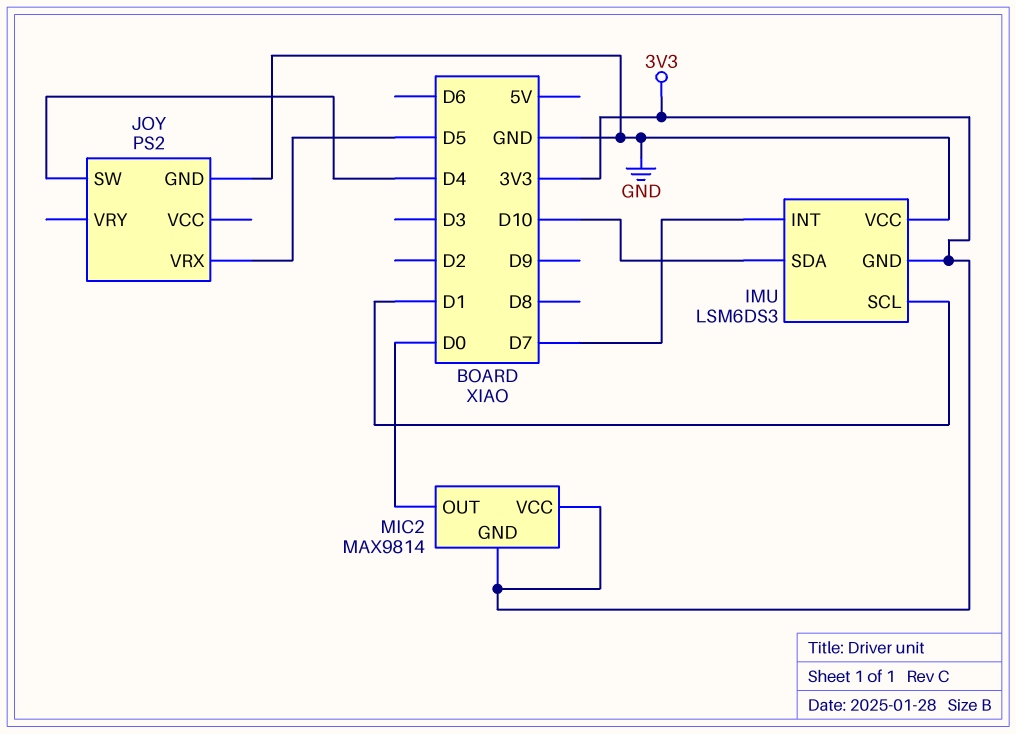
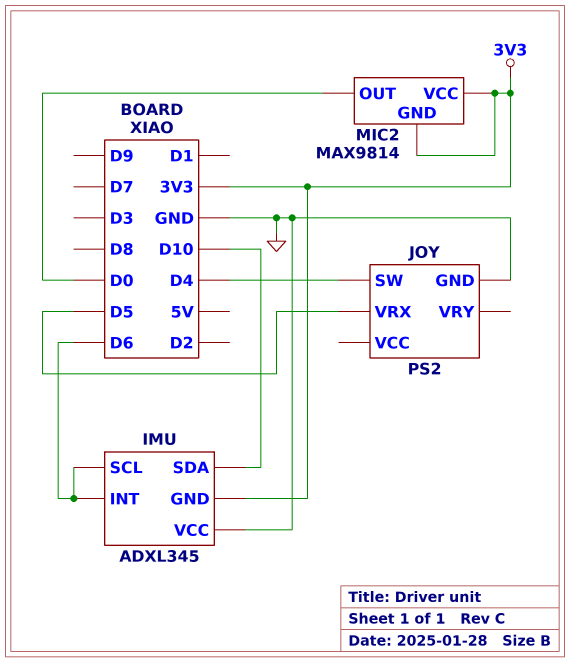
IMU: LSM6DS3 -> ADXL345
IMU pin INT: D7 -> D6
IMU pin SCL: D1 -> D6

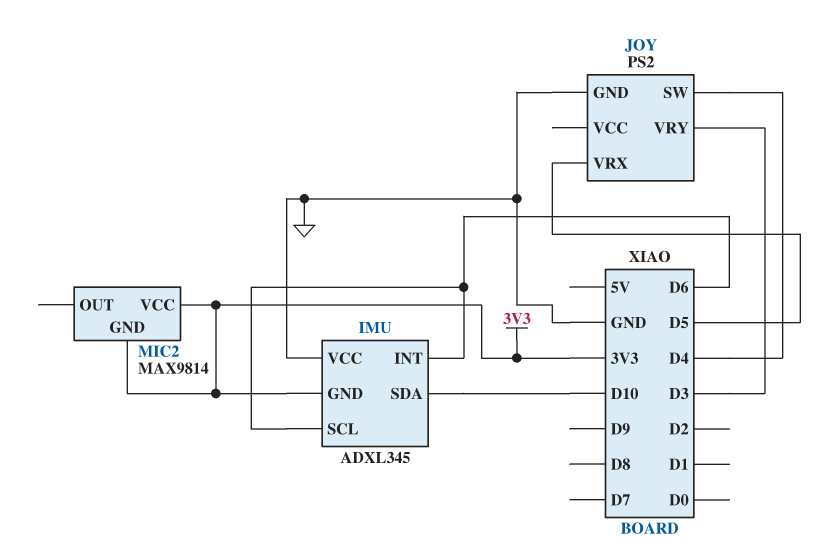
JOY pin VRY: none -> D3
MIC2 pin OUT: D0 -> none

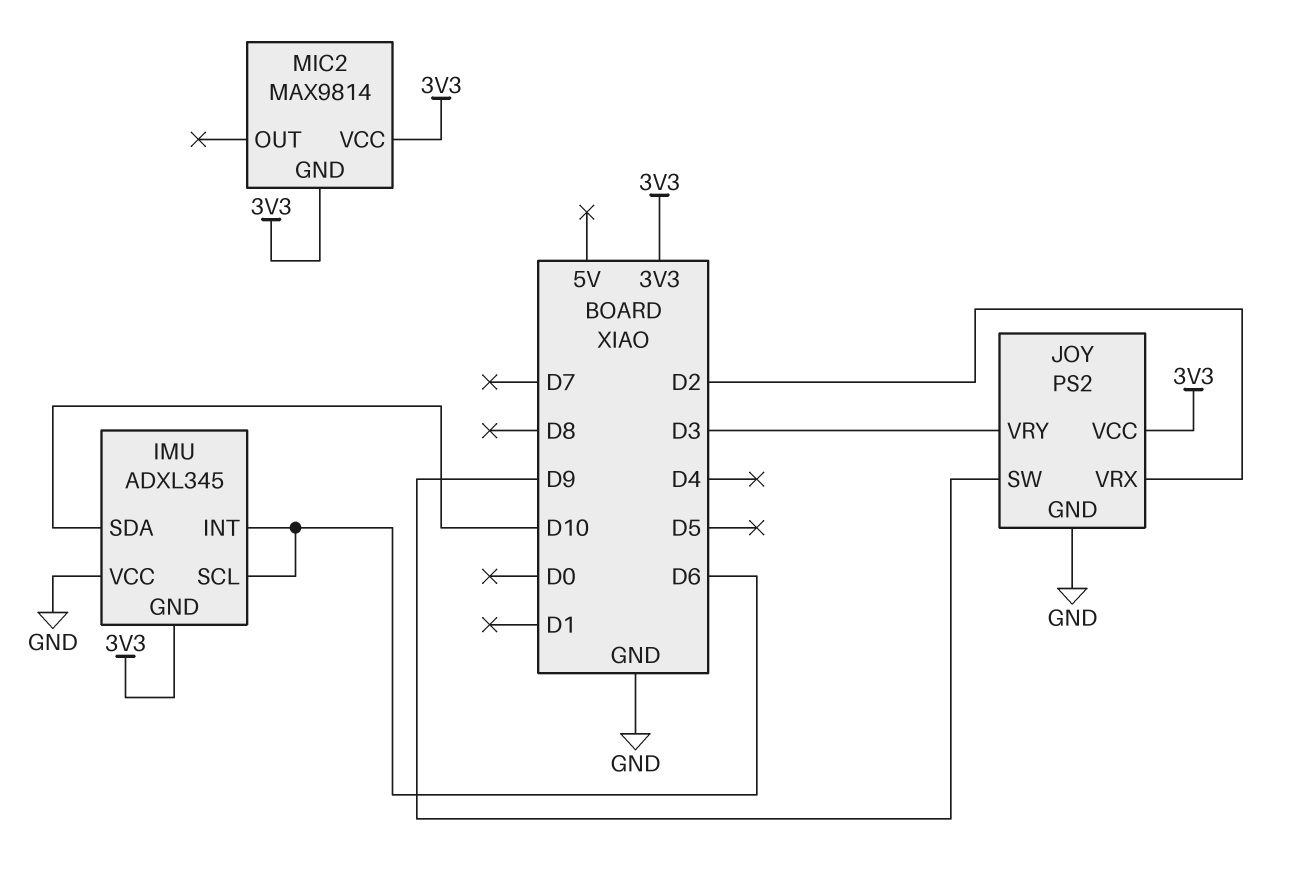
JOY pin SW: D4 -> D9
JOY pin VCC: none -> 3V3
JOY pin VRX: D5 -> D2

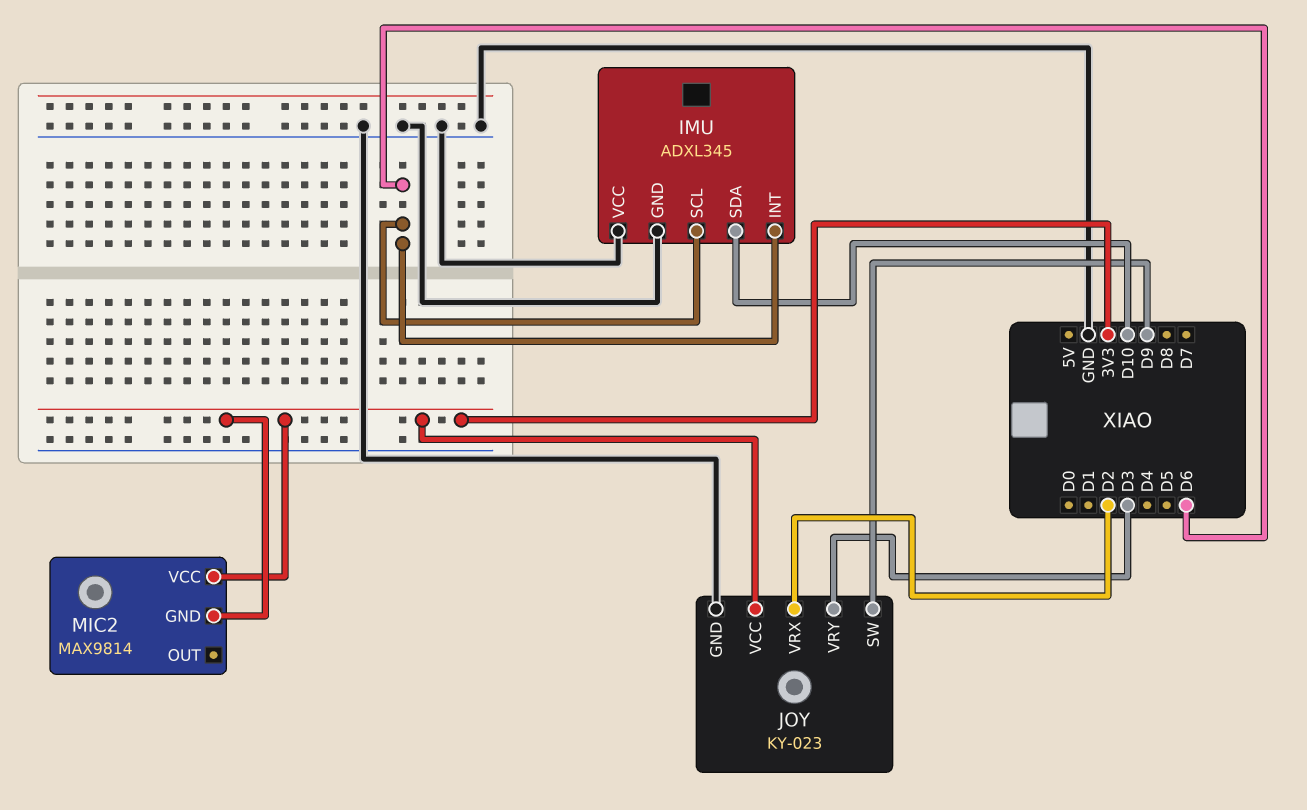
IMU pin GND: 3V3 -> GND
JOY: PS2 -> KY-023

